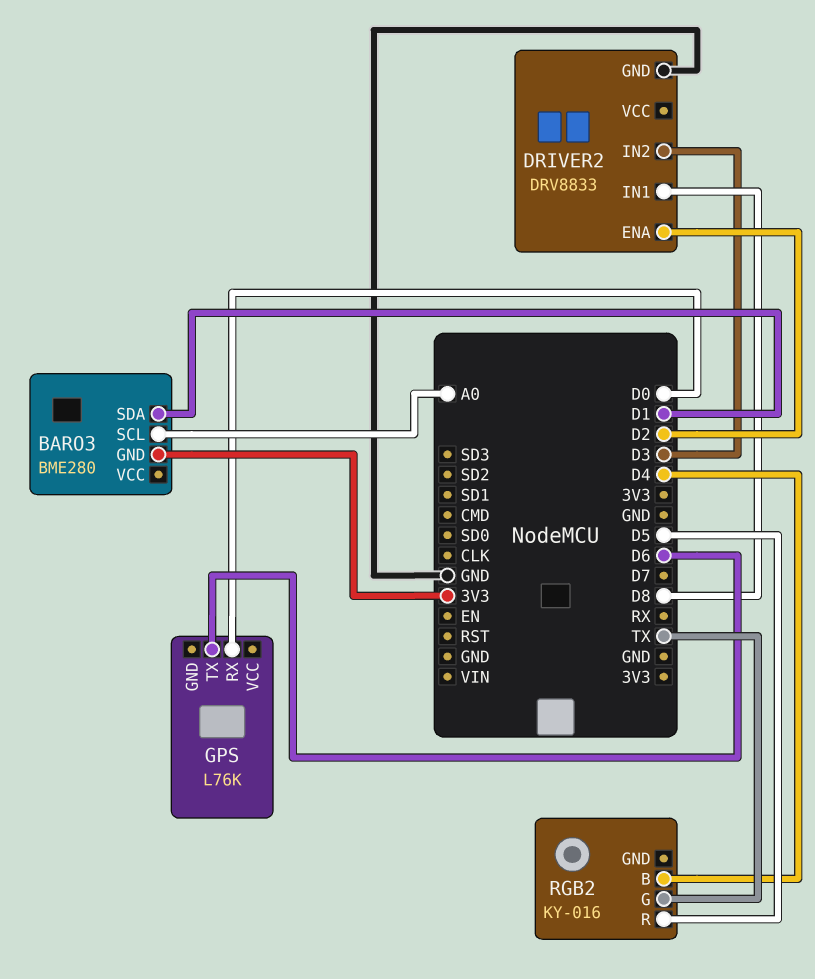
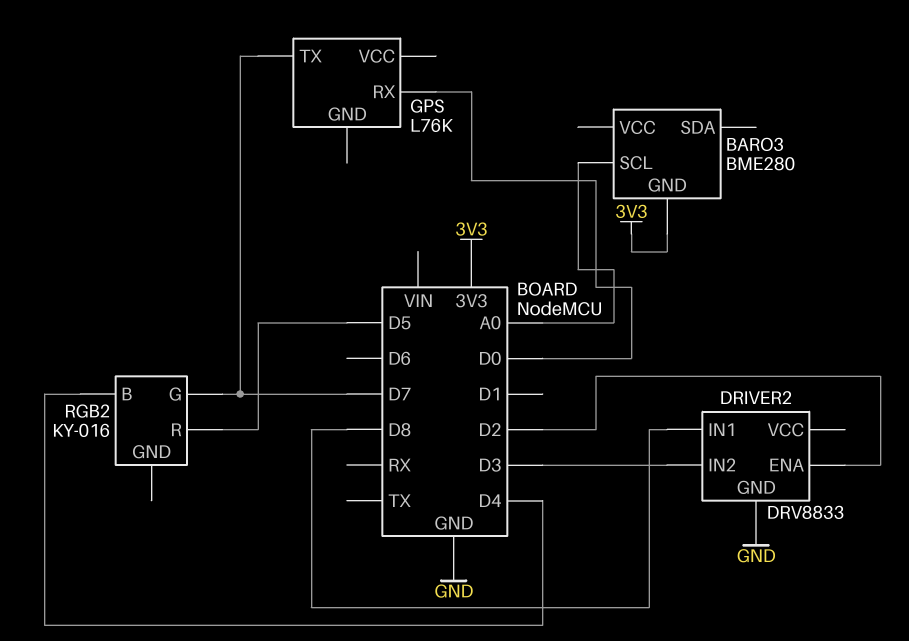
BARO3 pin SDA: D1 -> none
GPS pin TX: D6 -> D7
RGB2 pin G: TX -> D7

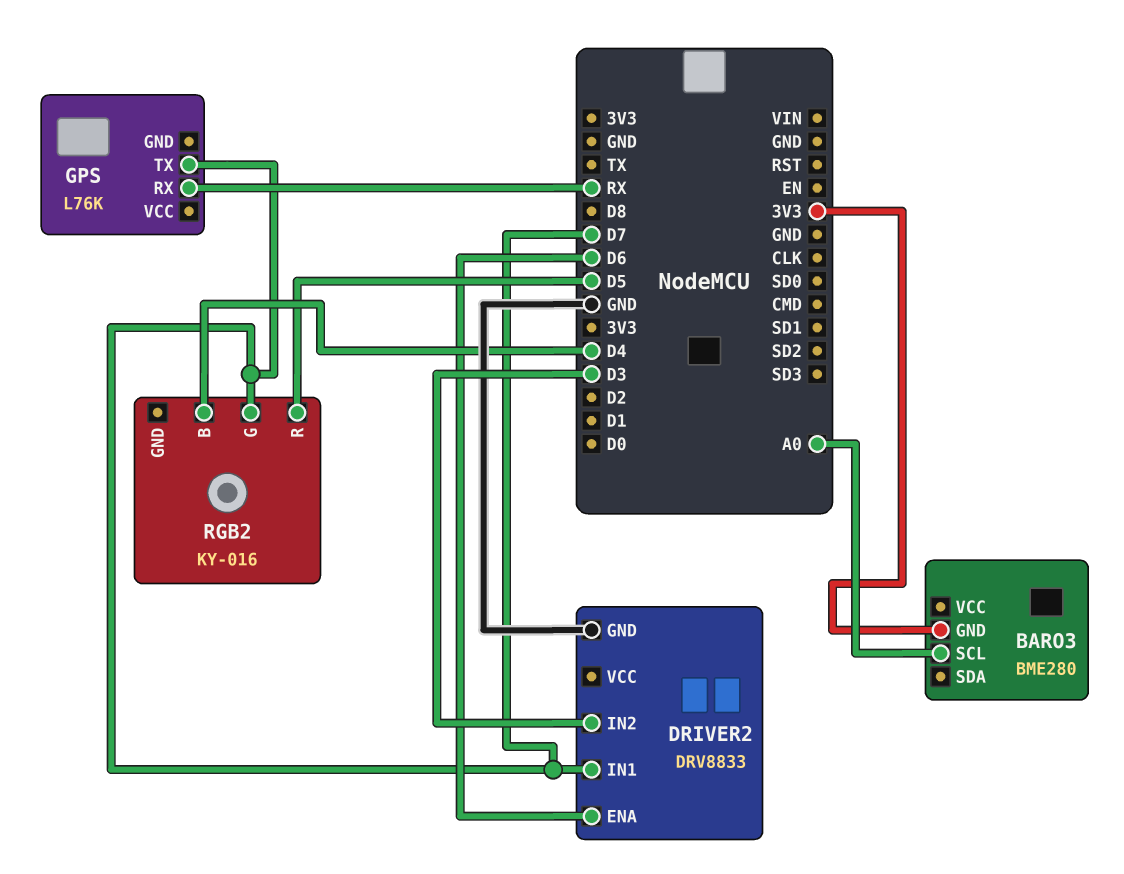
DRIVER2 pin ENA: D2 -> D6
DRIVER2 pin IN1: D8 -> D7
GPS pin RX: D0 -> RX

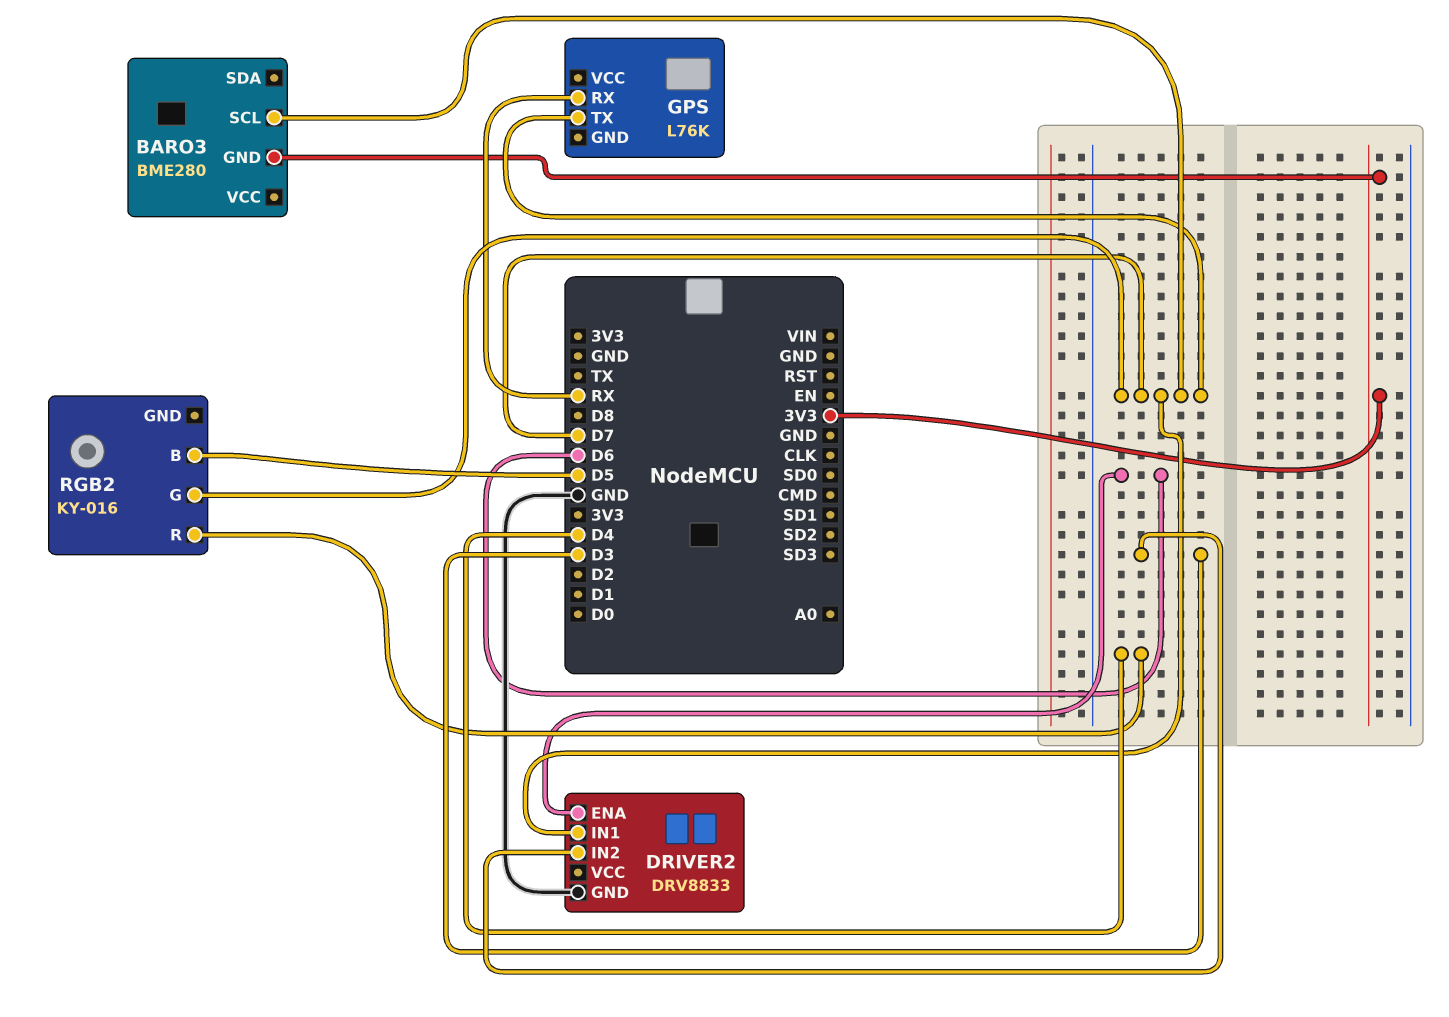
BARO3 pin SCL: A0 -> D7
RGB2 pin B: D4 -> D5
RGB2 pin R: D5 -> D4

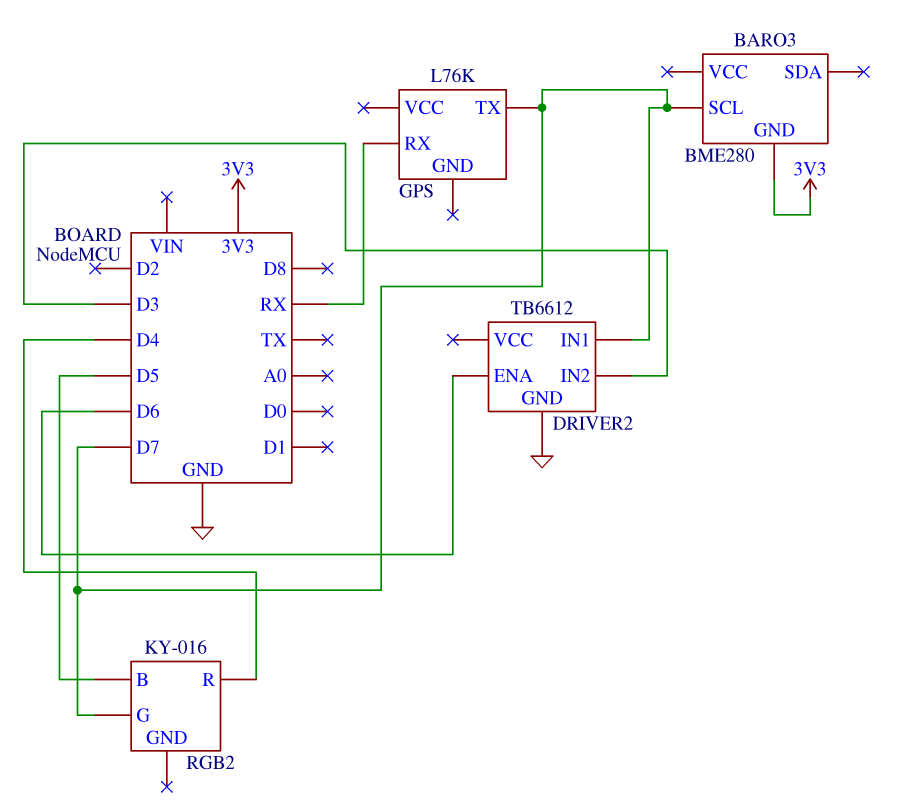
DRIVER2: DRV8833 -> TB6612

